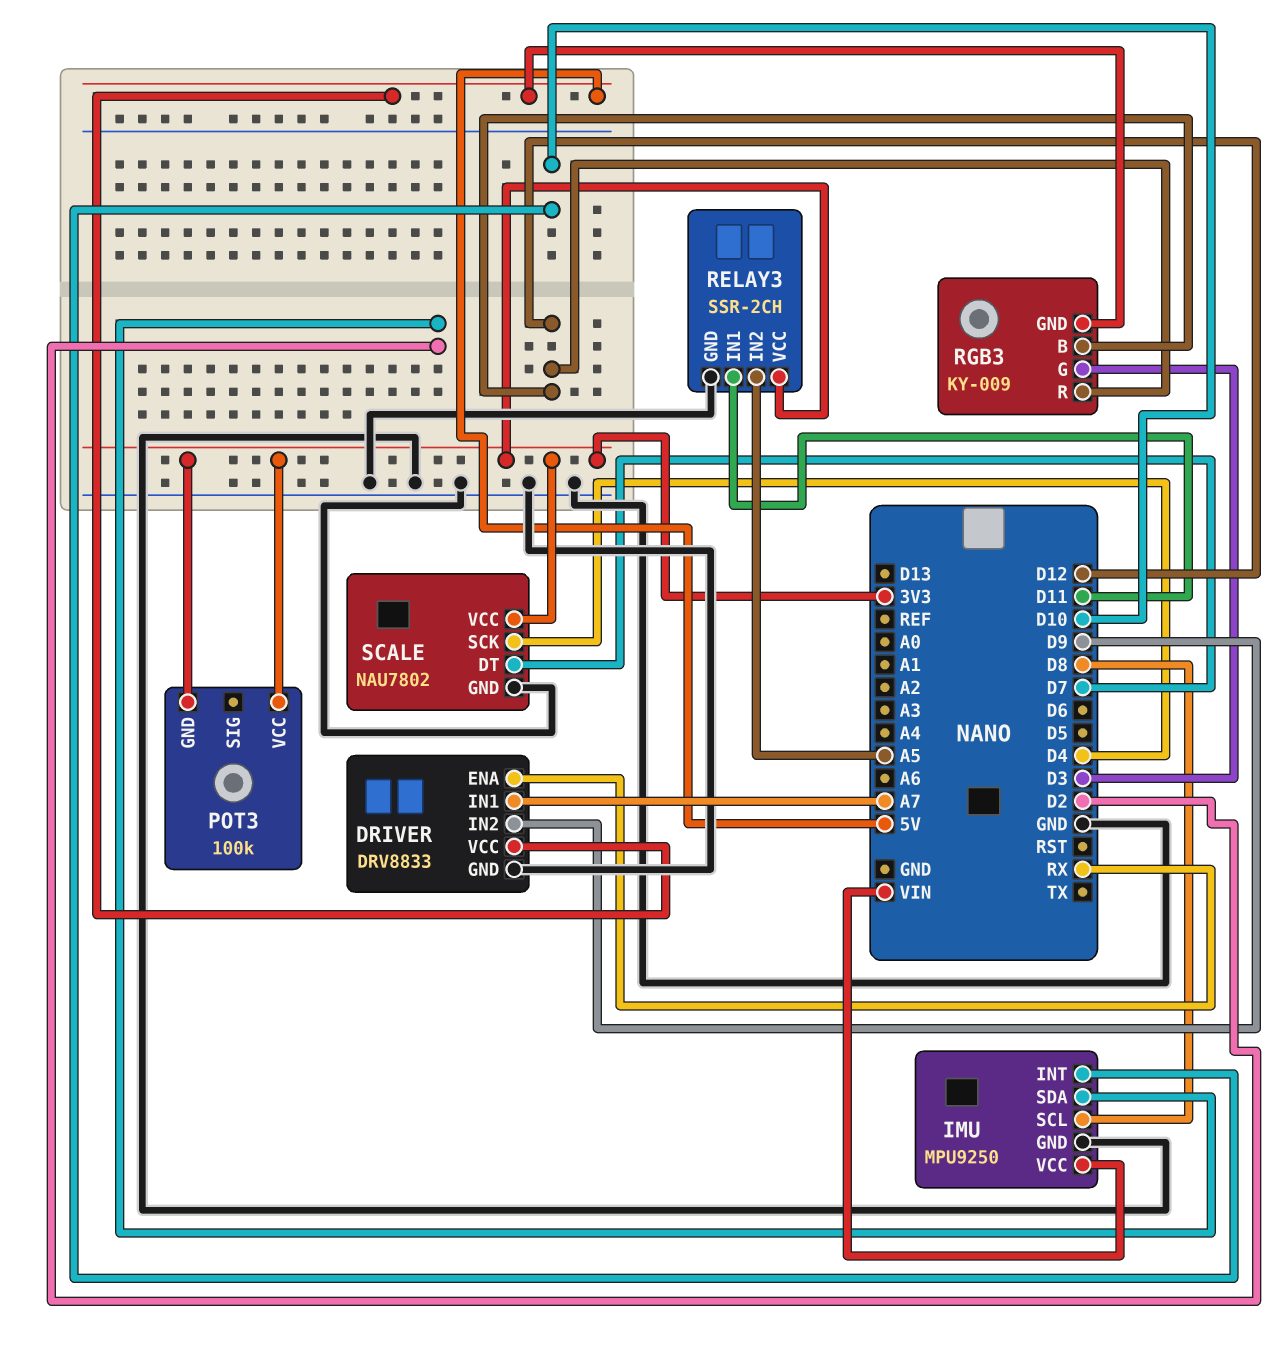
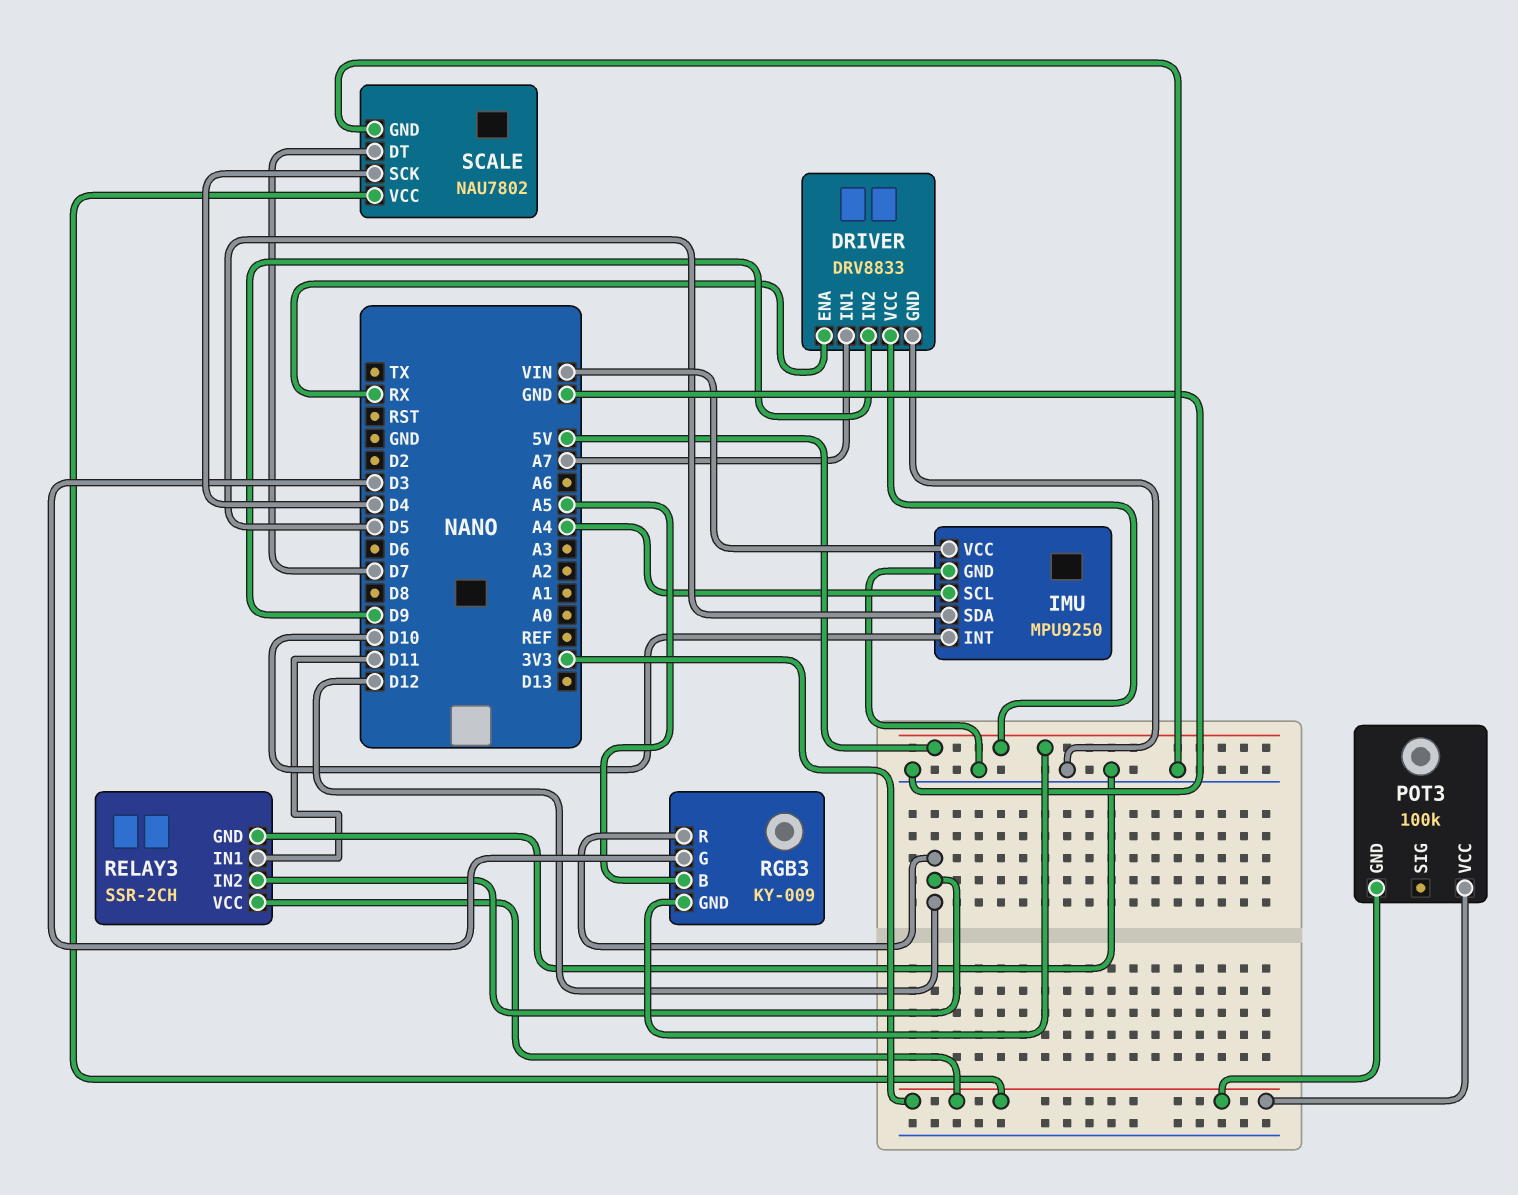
IMU pin SCL: D8 -> A4
IMU pin SDA: D2 -> D5
RELAY3 pin IN2: A5 -> D12
RGB3 pin B: D12 -> A5

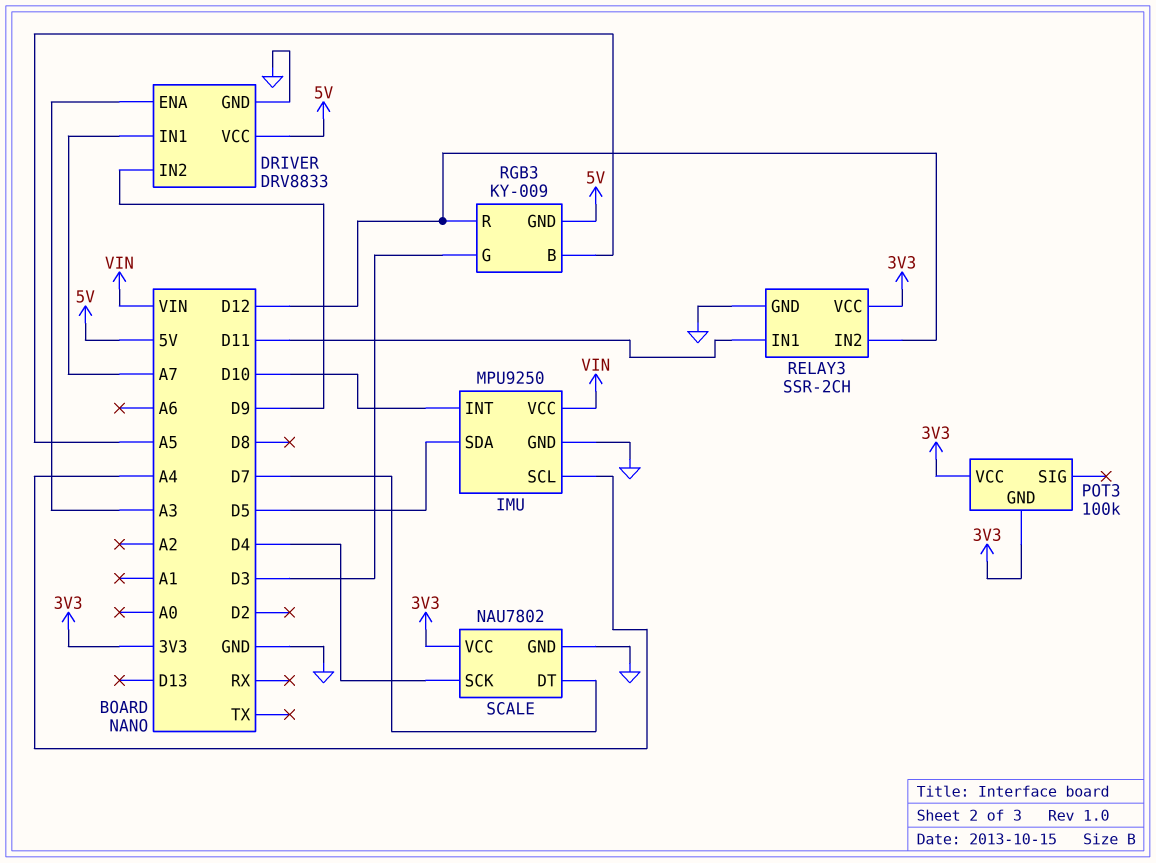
DRIVER pin ENA: RX -> A3

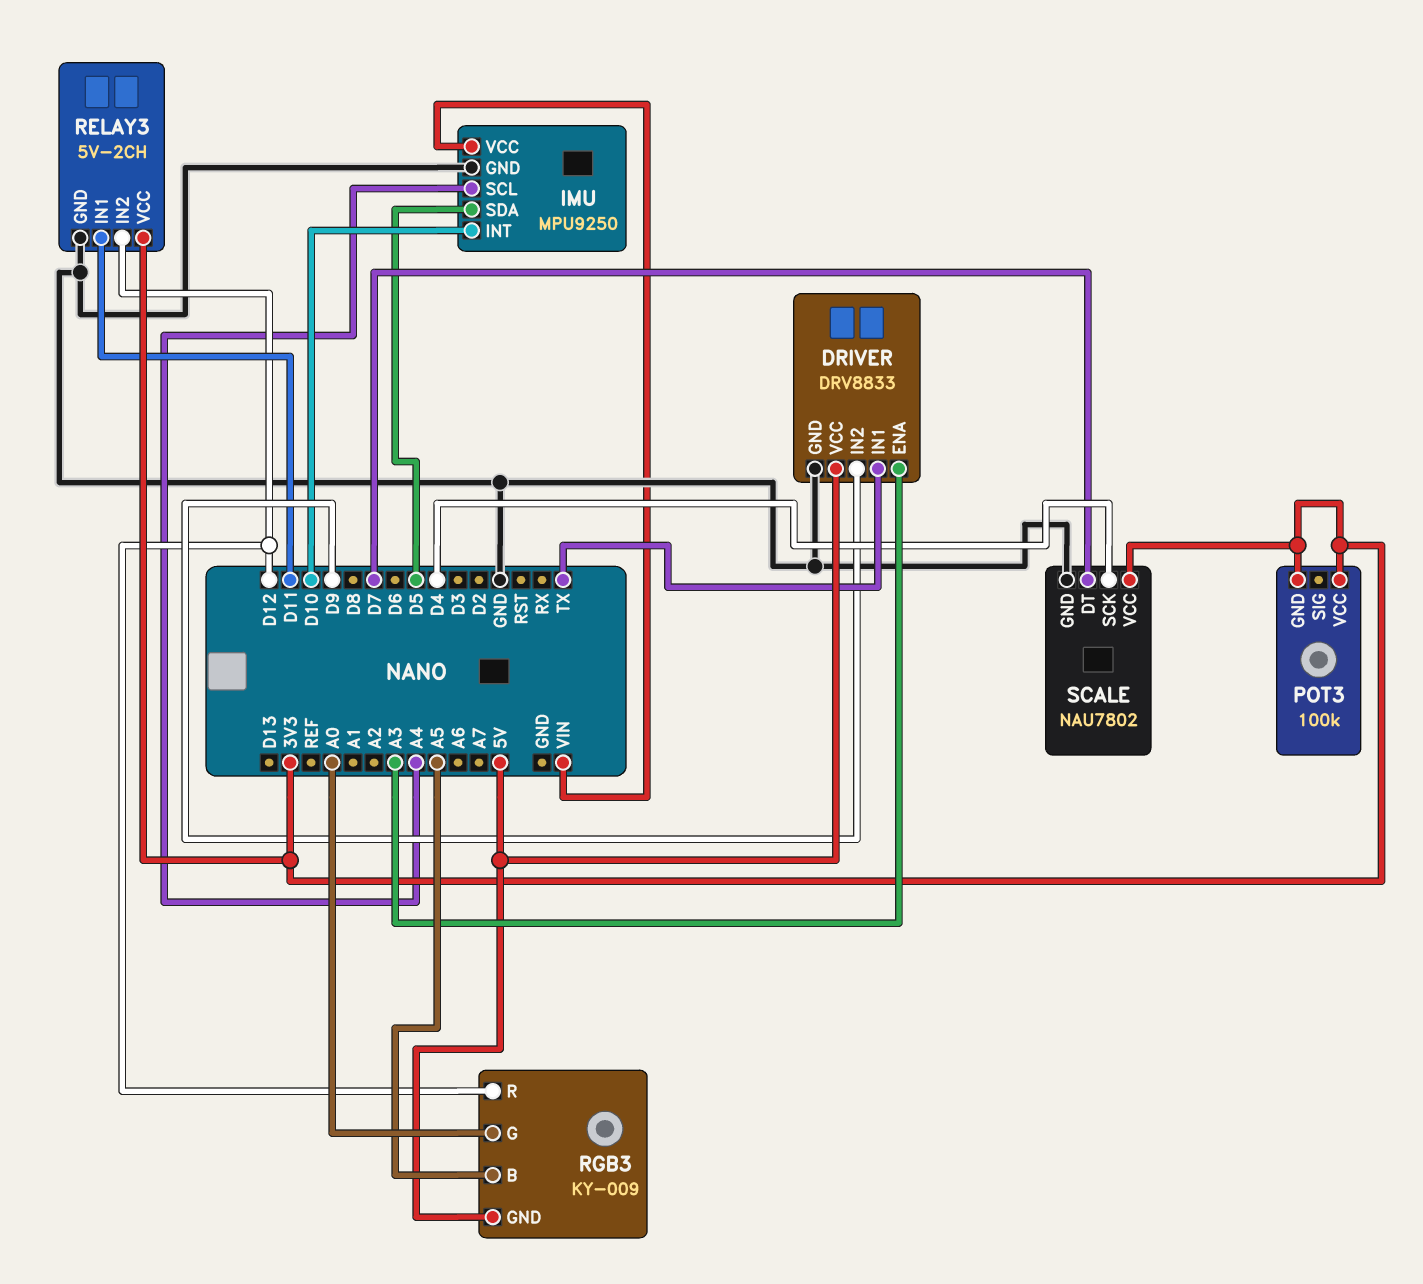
DRIVER pin IN1: A7 -> TX
RELAY3: SSR-2CH -> 5V-2CH
RGB3 pin G: D3 -> A0

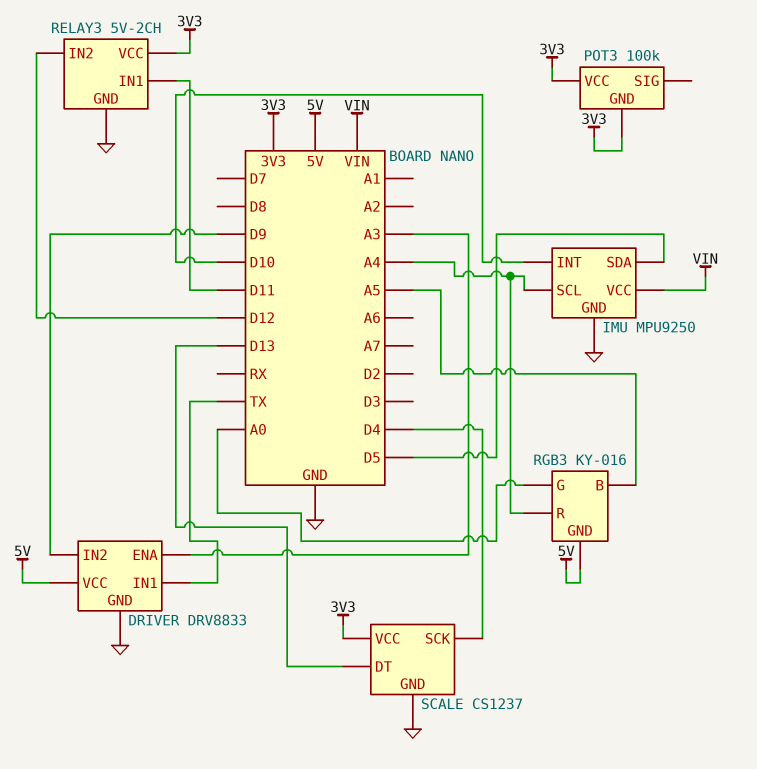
RGB3: KY-009 -> KY-016
RGB3 pin R: D12 -> A4
SCALE: NAU7802 -> CS1237
SCALE pin DT: D7 -> D13

